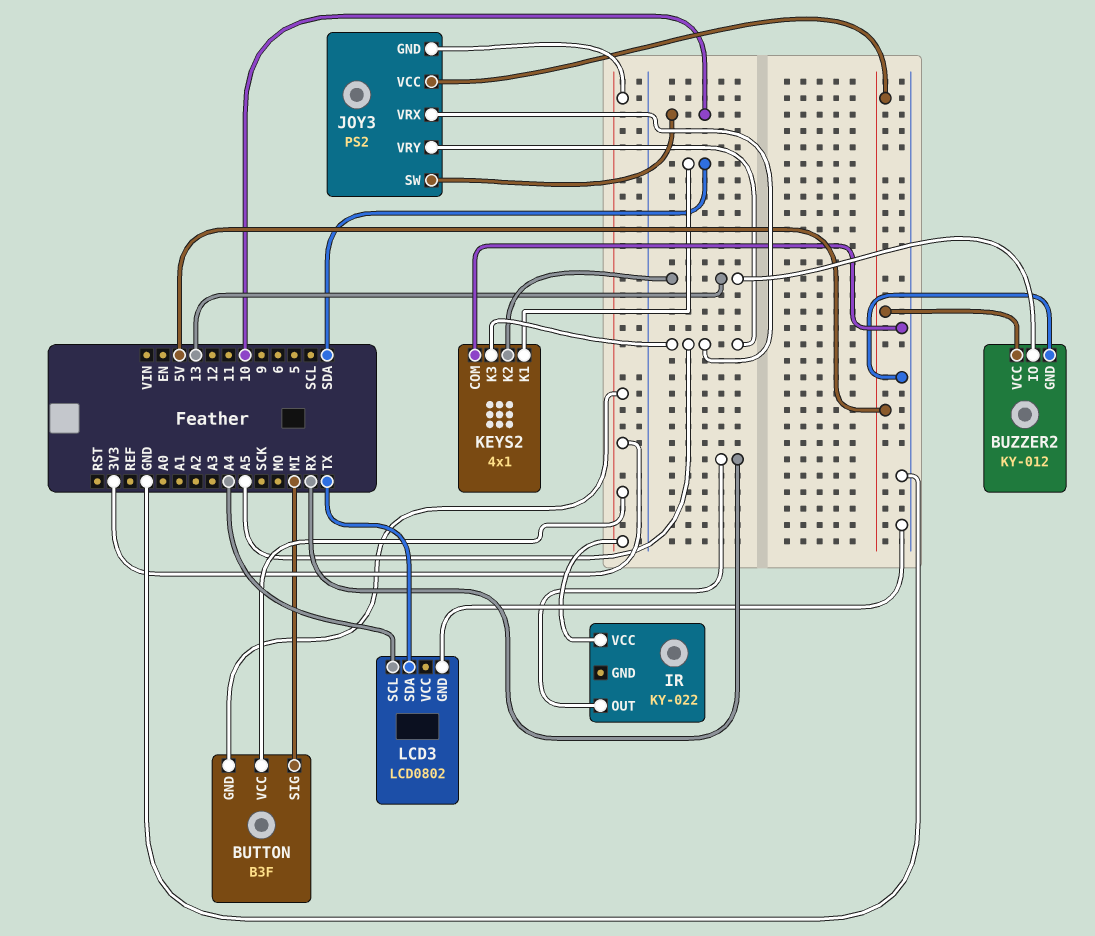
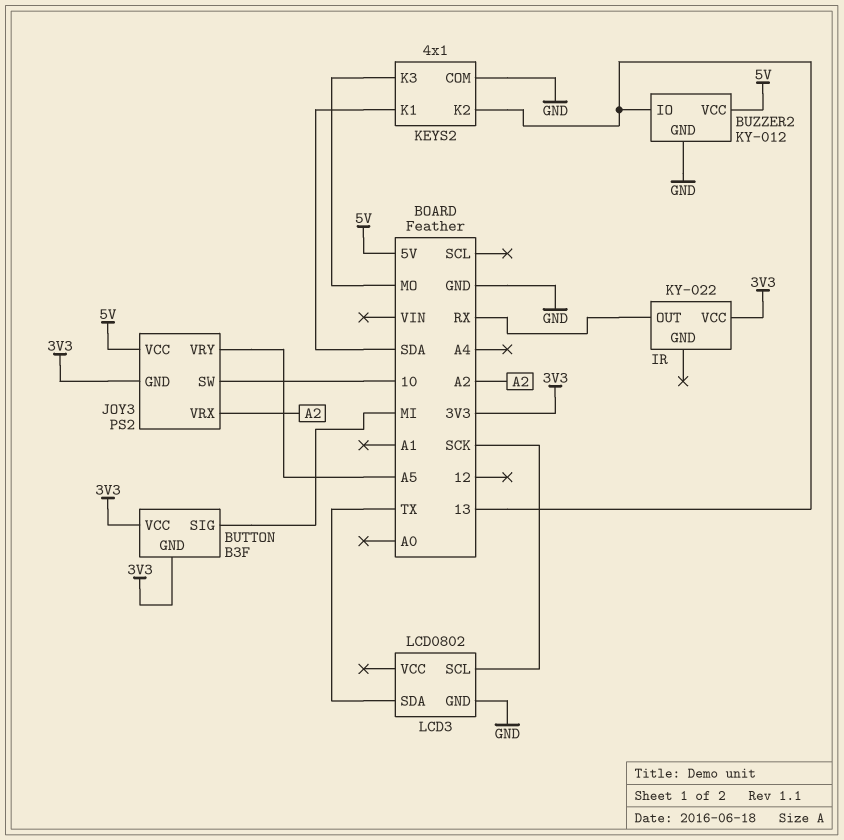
JOY3 pin VRX: A5 -> A2
KEYS2 pin K3: A5 -> MO
LCD3 pin SCL: A4 -> SCK

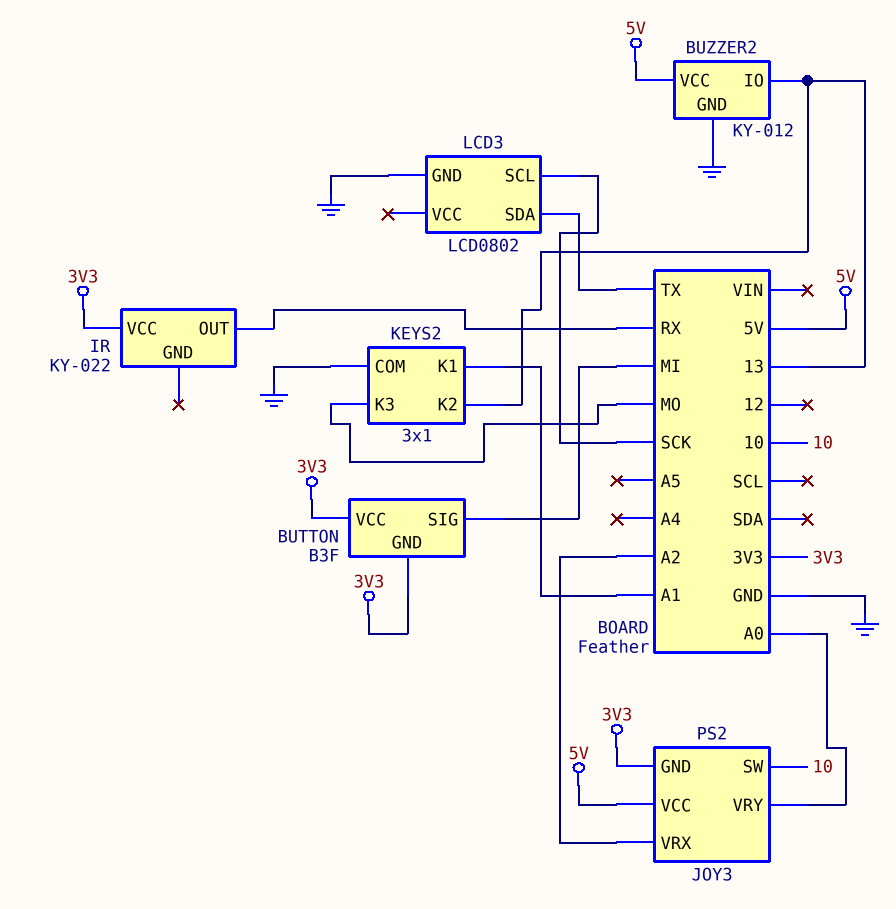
JOY3 pin VRY: A5 -> A0
KEYS2: 4x1 -> 3x1
KEYS2 pin K1: SDA -> A1

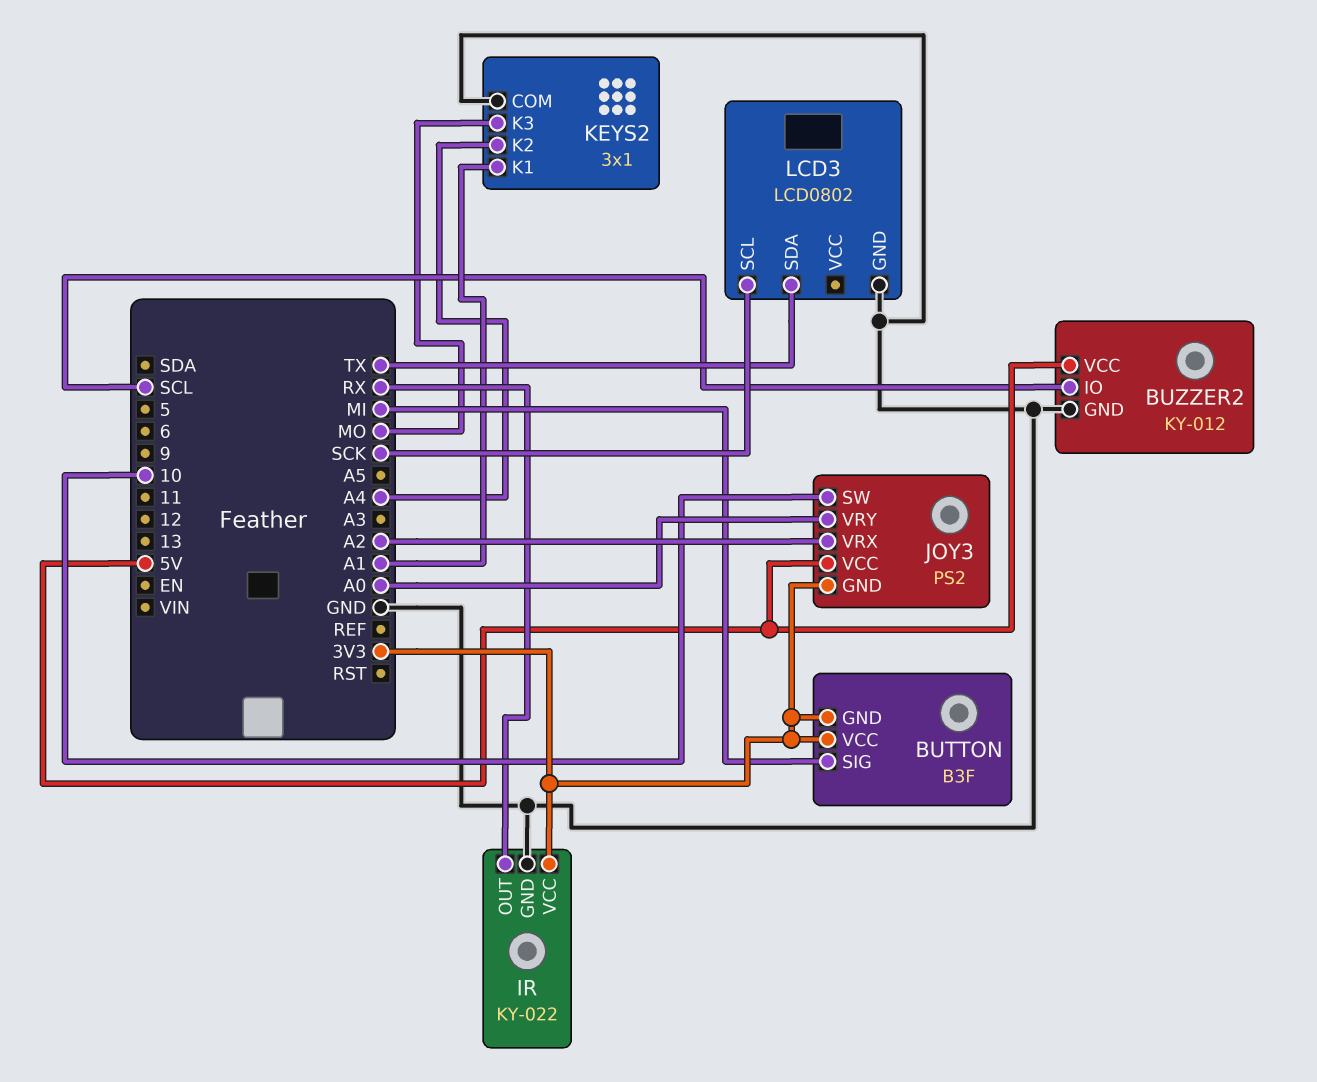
BUZZER2 pin IO: 13 -> SCL
IR pin GND: none -> GND
KEYS2 pin K2: 13 -> A4

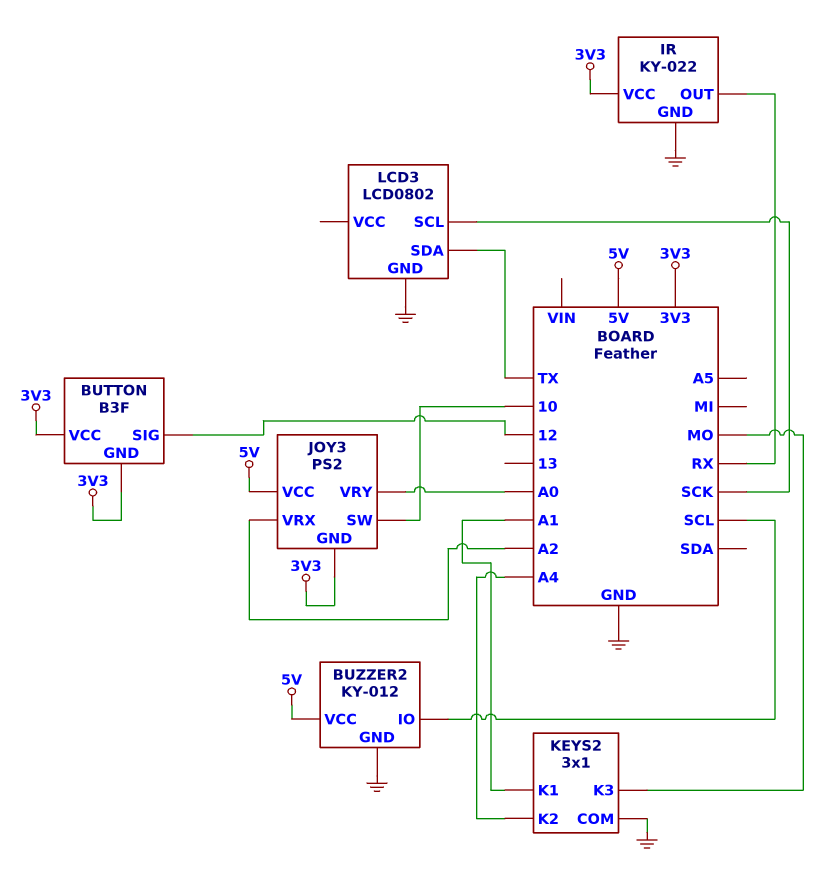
BUTTON pin SIG: MI -> 12

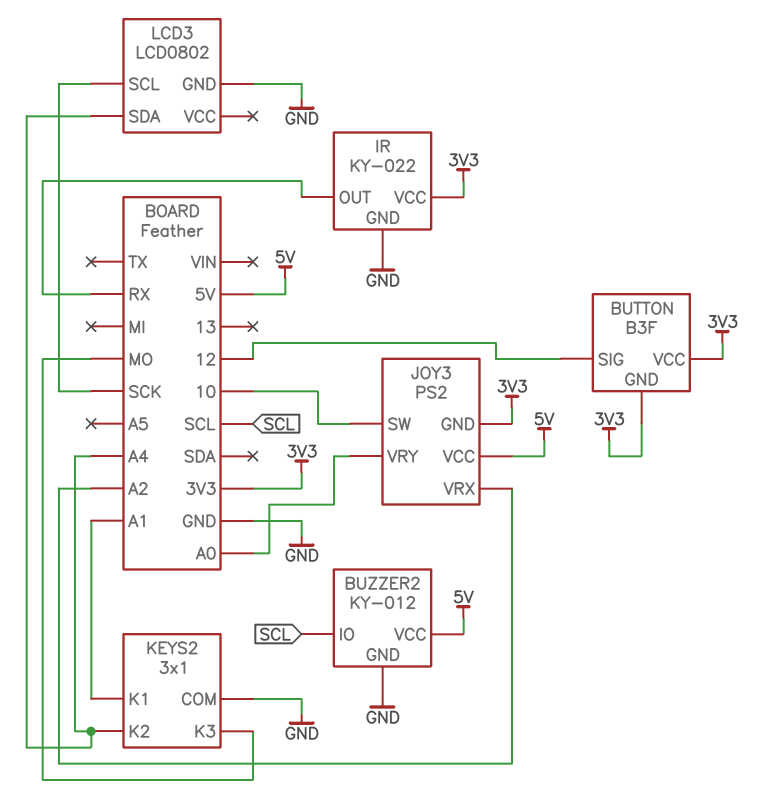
LCD3 pin SDA: TX -> A4

